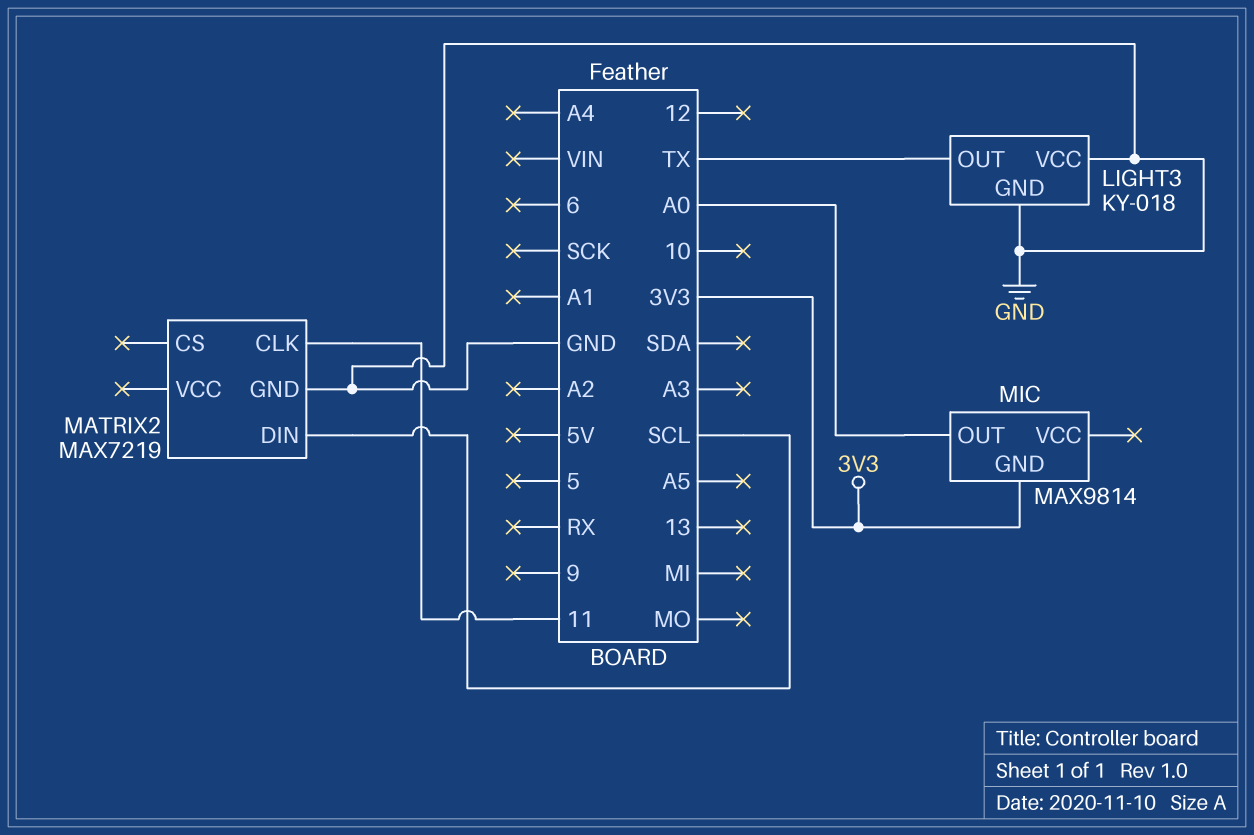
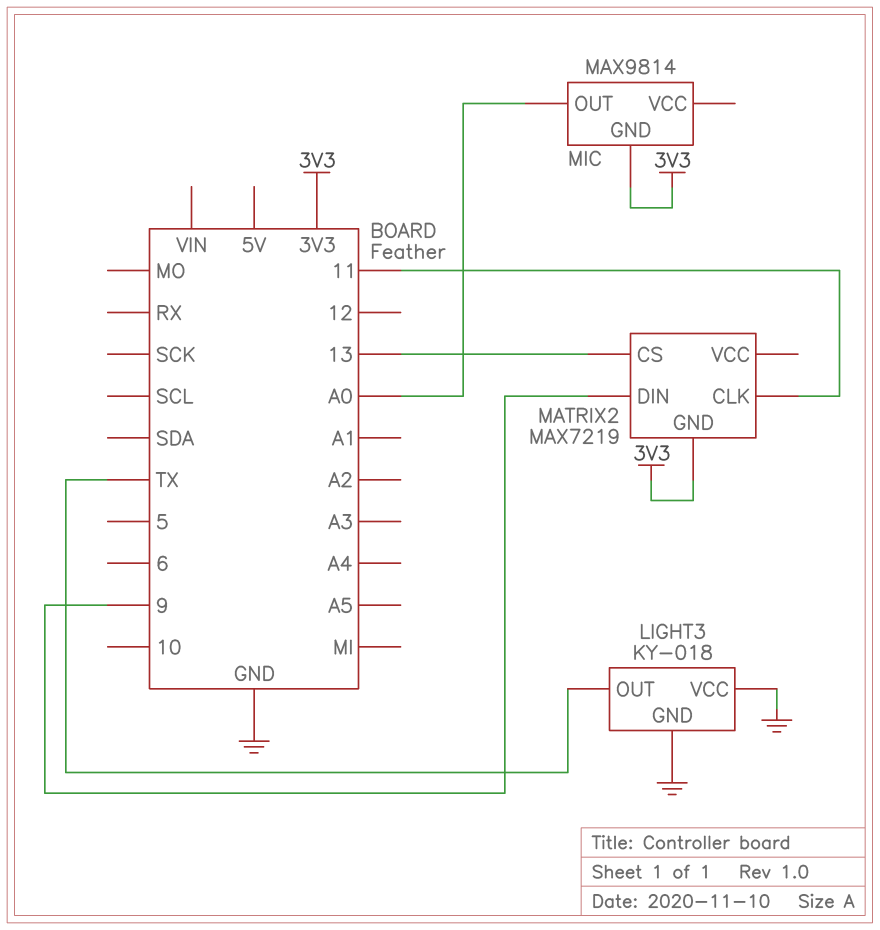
MATRIX2 pin CS: none -> 13
MATRIX2 pin DIN: SCL -> 9
MATRIX2 pin GND: GND -> 3V3

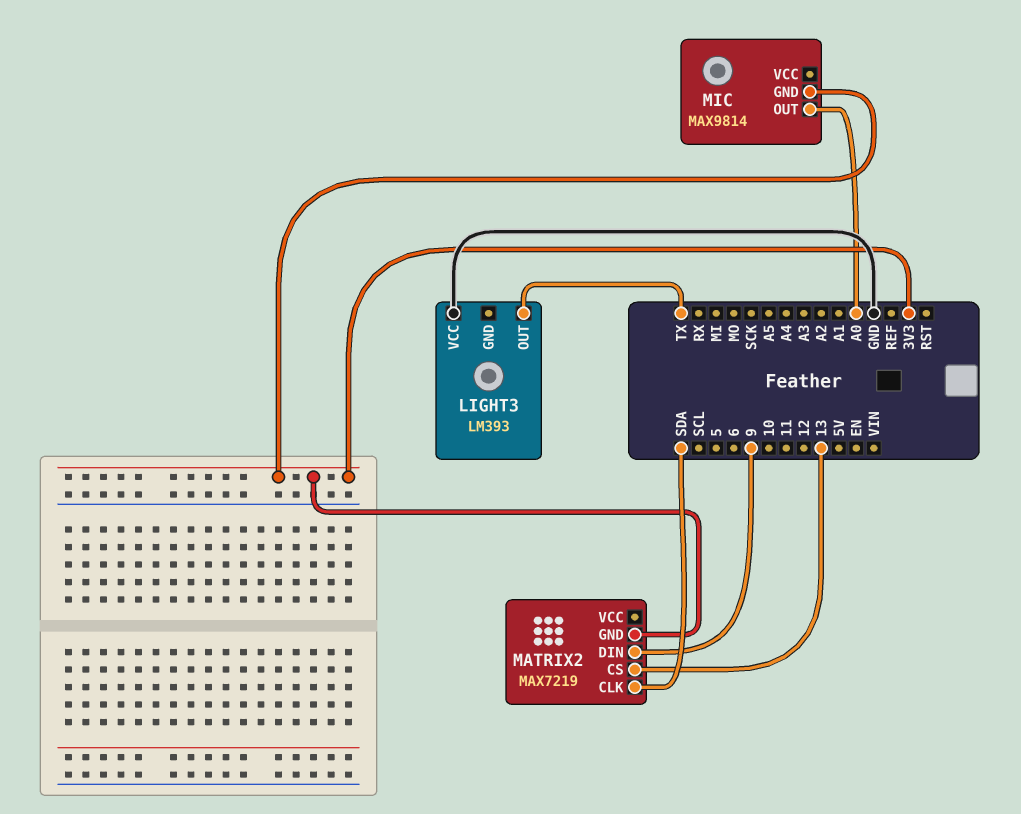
LIGHT3: KY-018 -> LM393
LIGHT3 pin GND: GND -> none
MATRIX2 pin CLK: 11 -> SDA

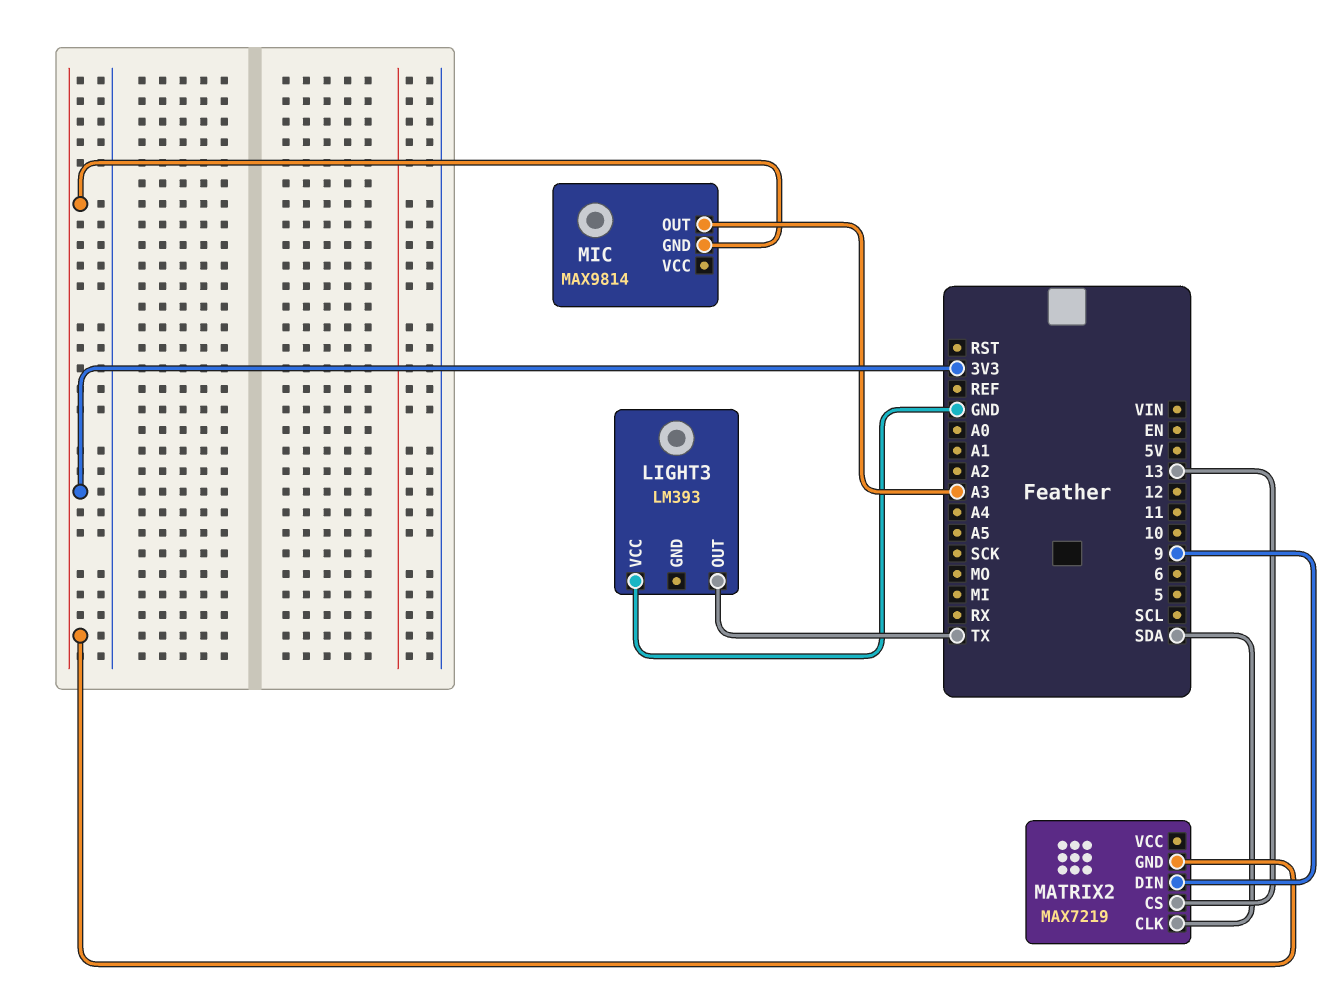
MIC pin OUT: A0 -> A3

